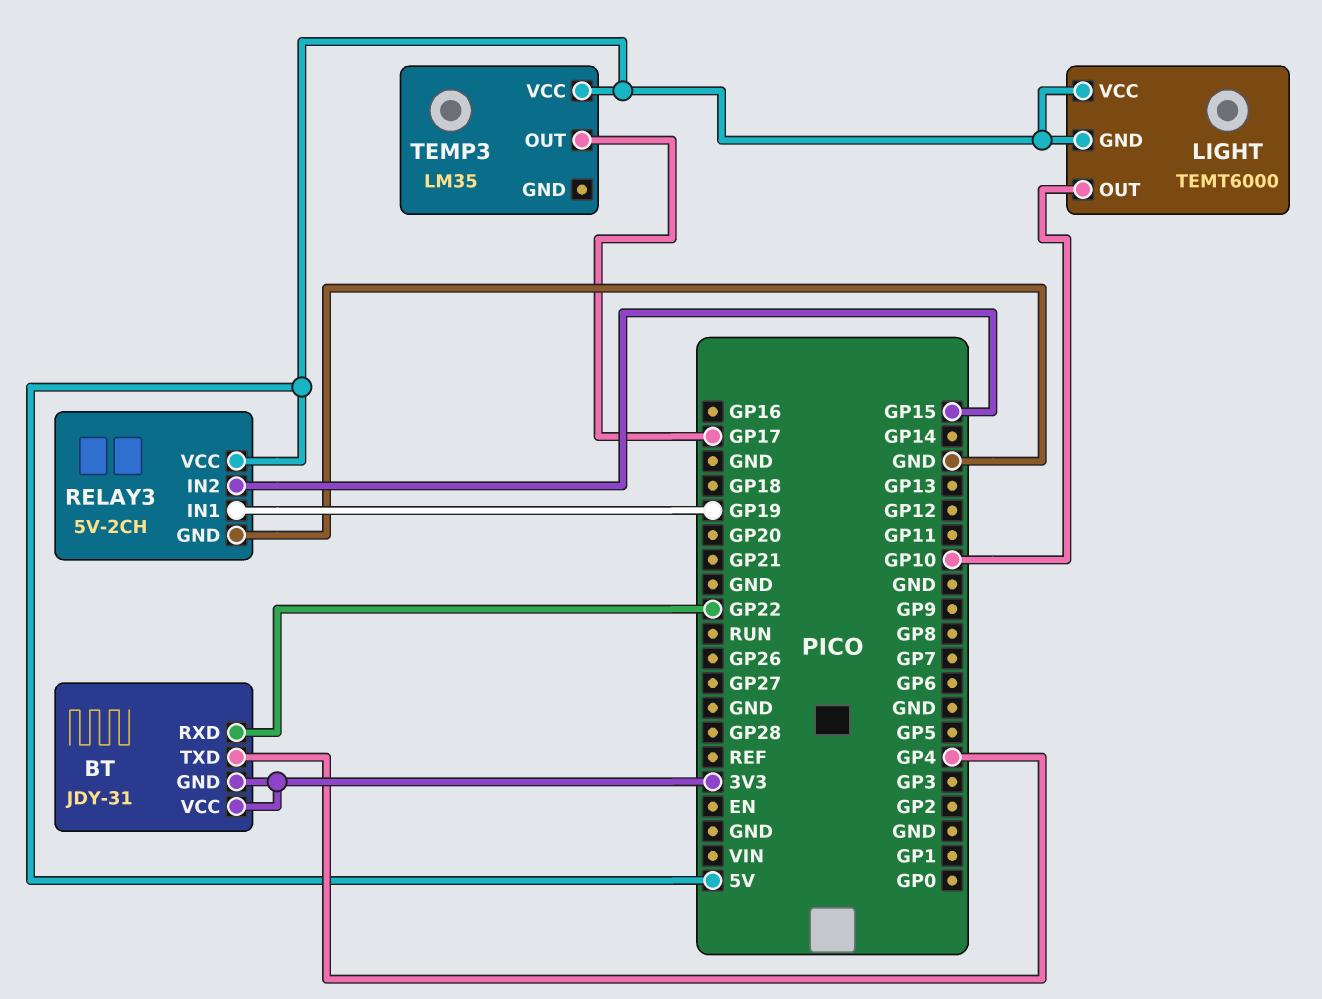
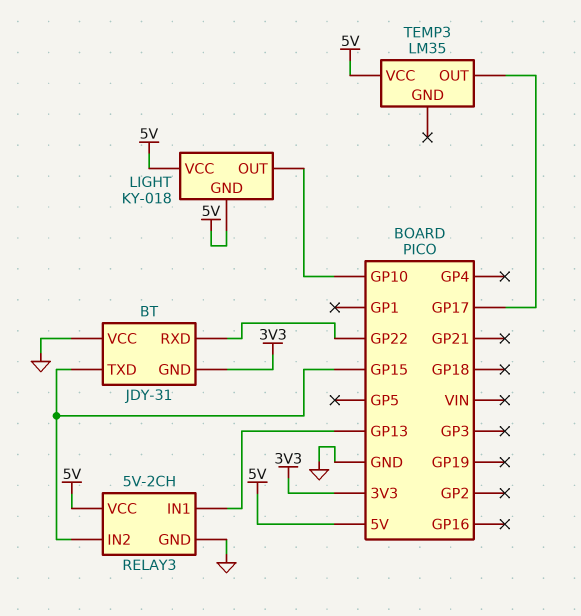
BT pin TXD: GP4 -> GP15
BT pin VCC: 3V3 -> GND
LIGHT: TEMT6000 -> KY-018
RELAY3 pin IN1: GP19 -> GP13

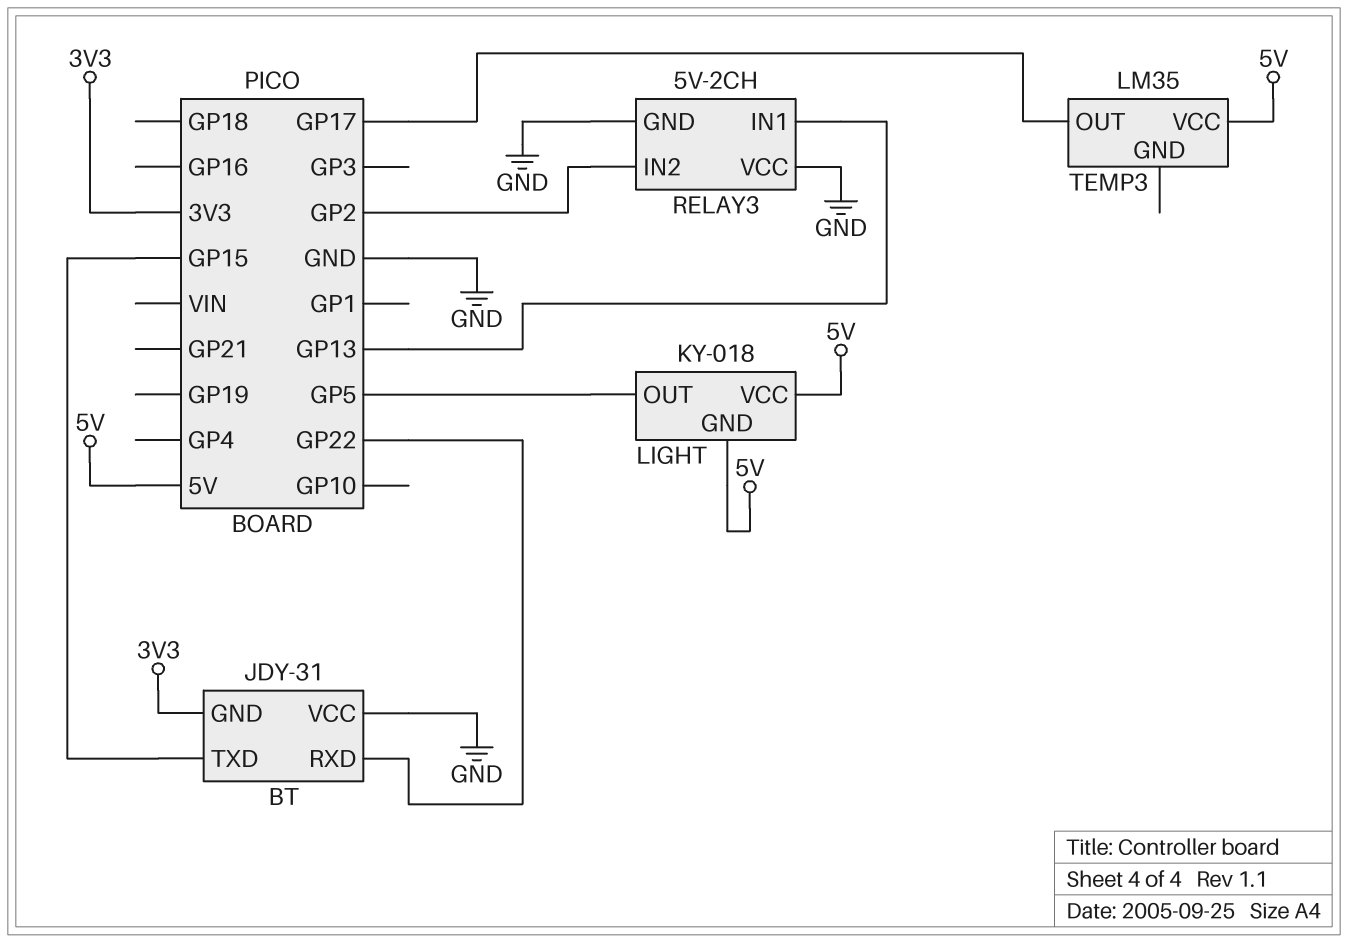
LIGHT pin OUT: GP10 -> GP5
RELAY3 pin IN2: GP15 -> GP2
RELAY3 pin VCC: 5V -> GND

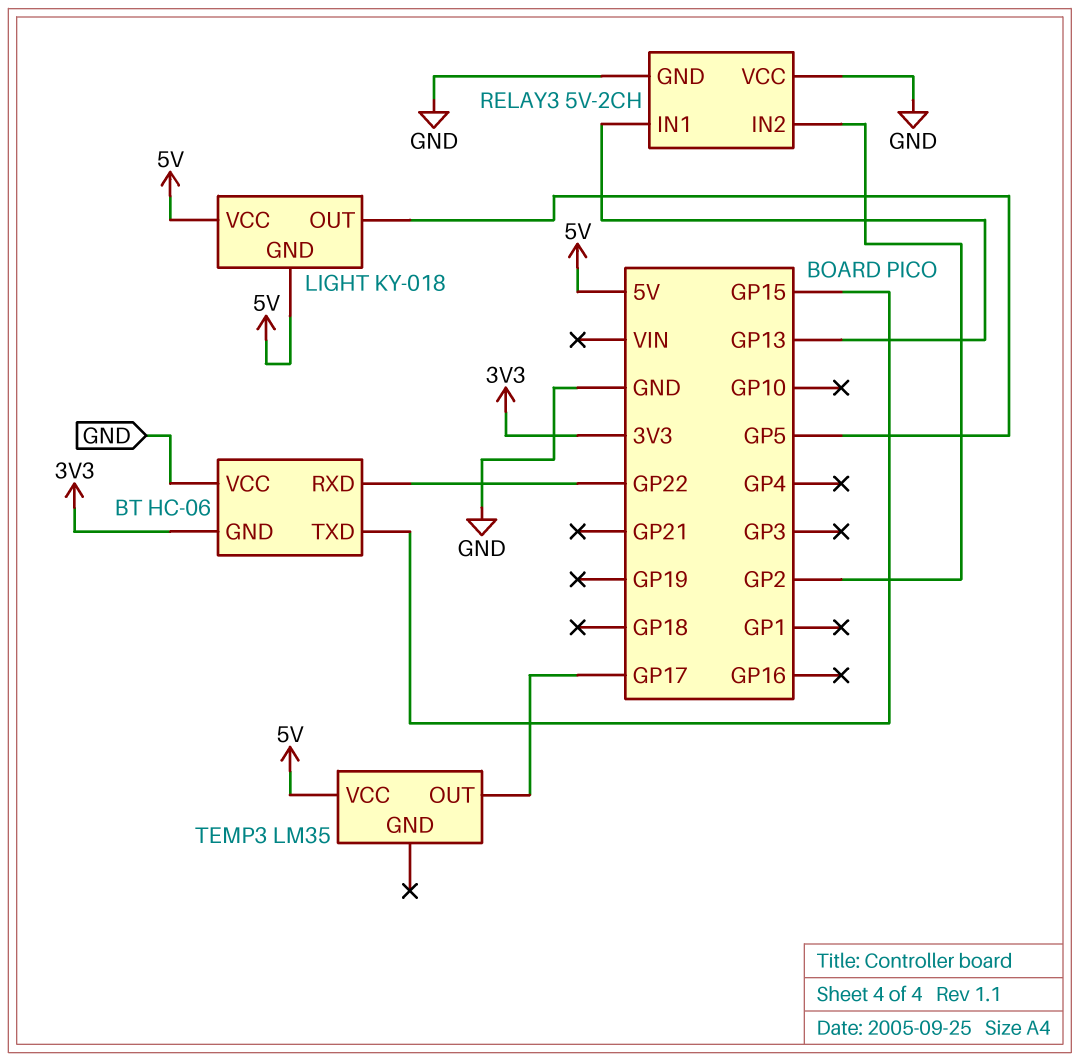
BT: JDY-31 -> HC-06

